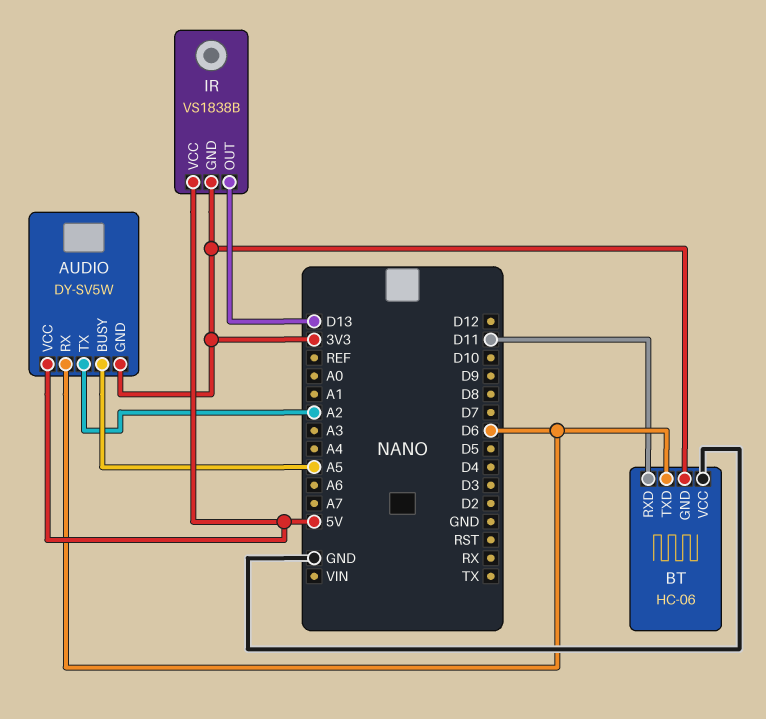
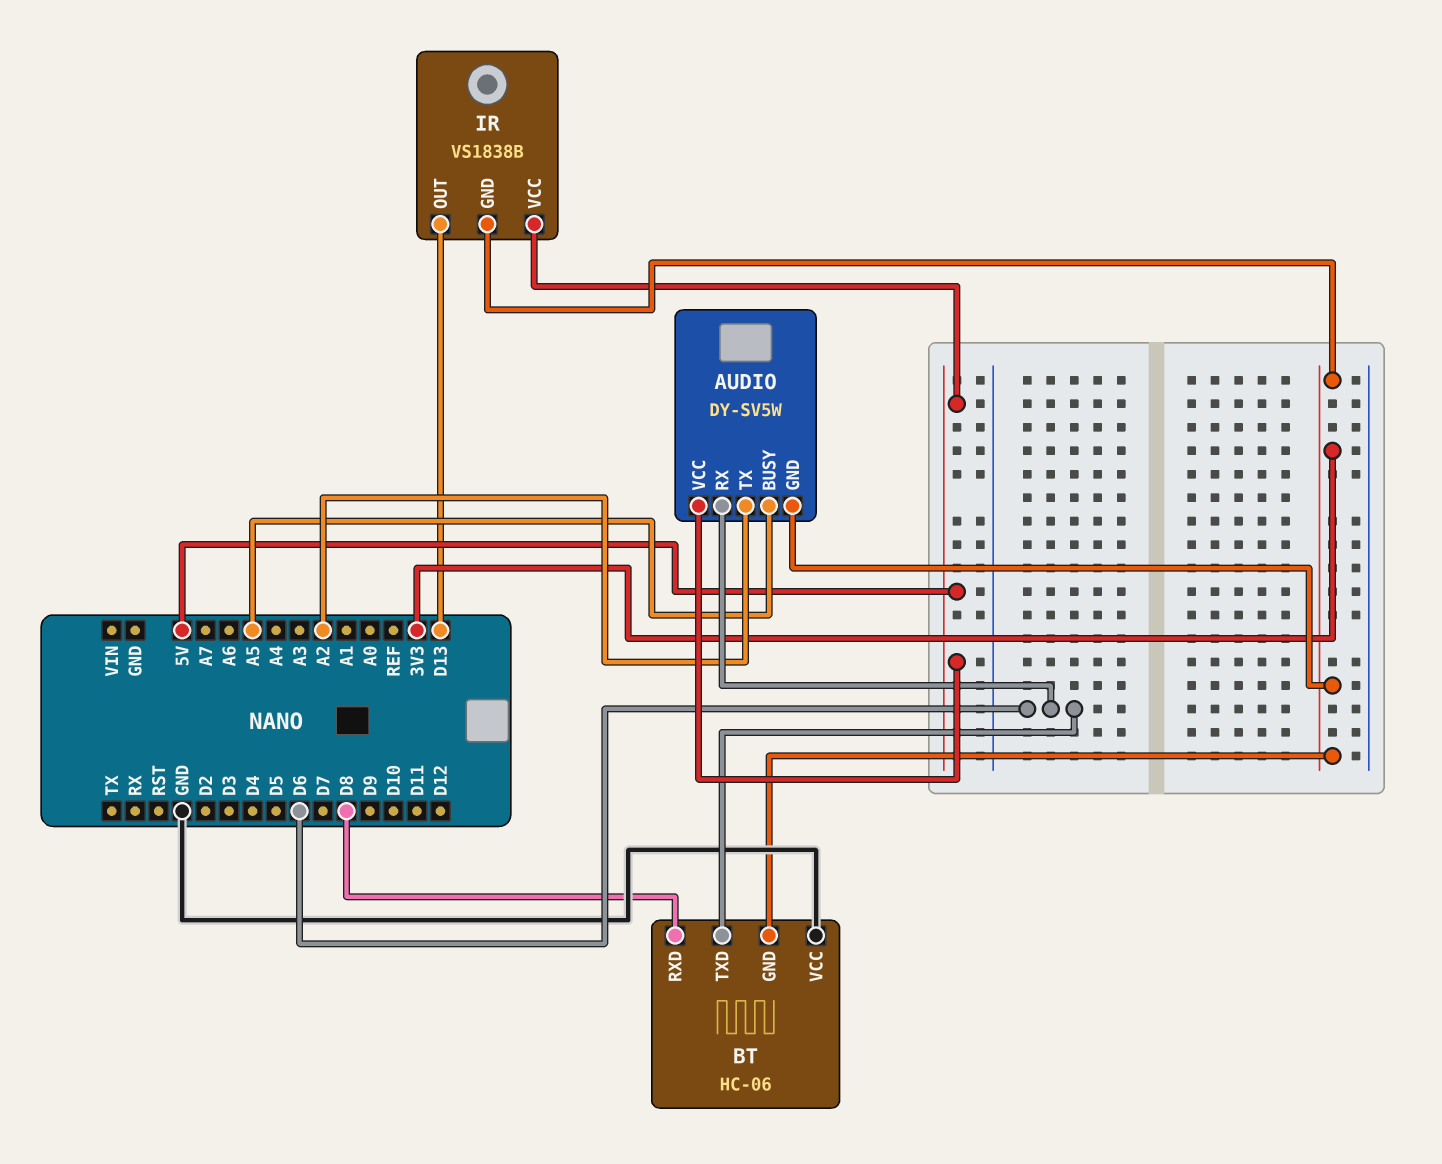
BT pin RXD: D11 -> D8

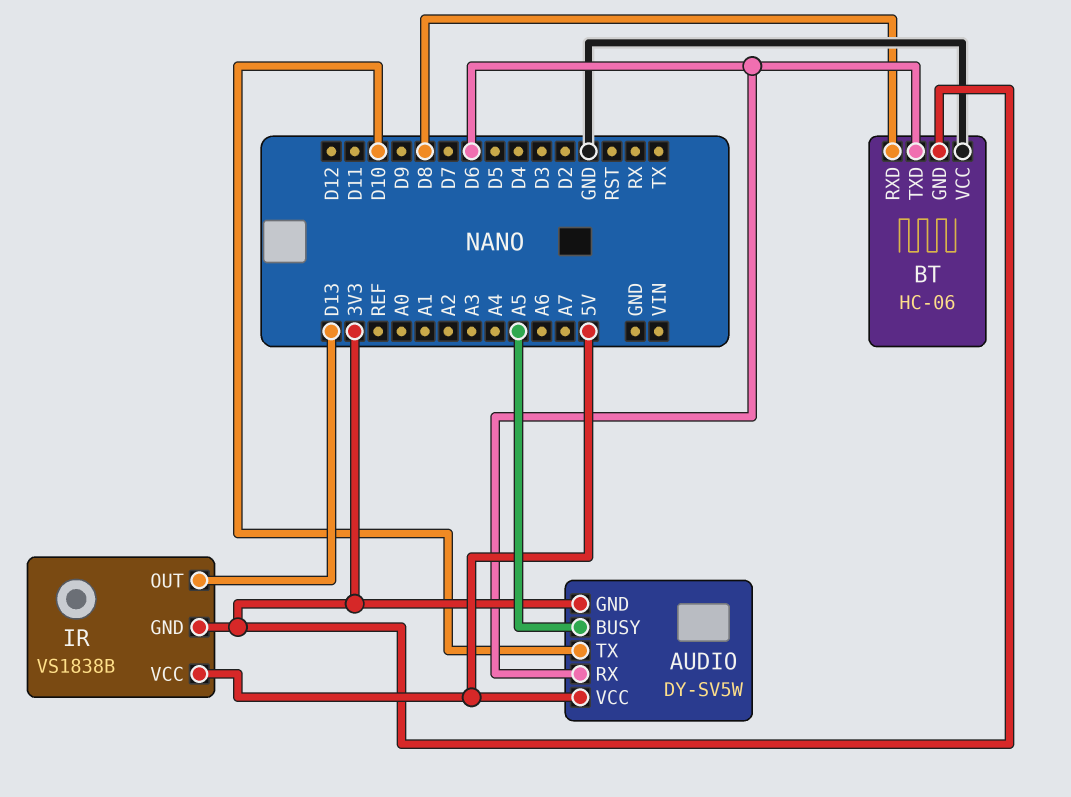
AUDIO pin TX: A2 -> D10

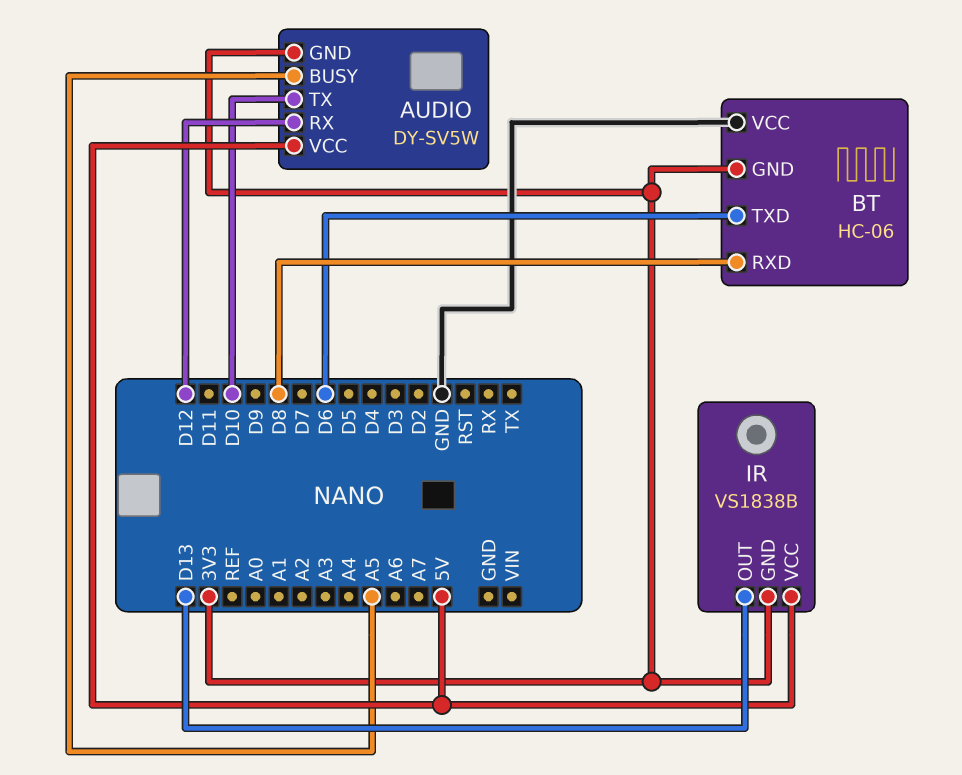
AUDIO pin RX: D6 -> D12

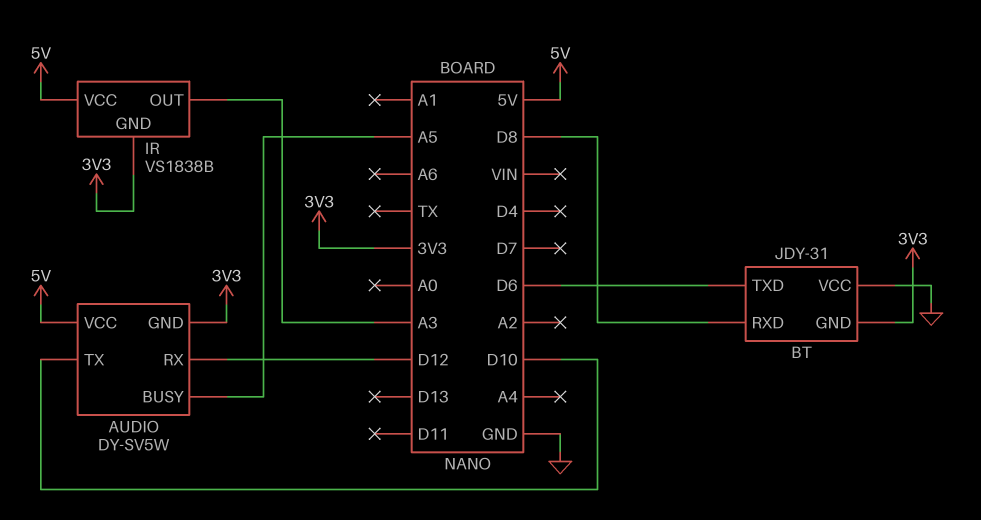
BT: HC-06 -> JDY-31
IR pin OUT: D13 -> A3

